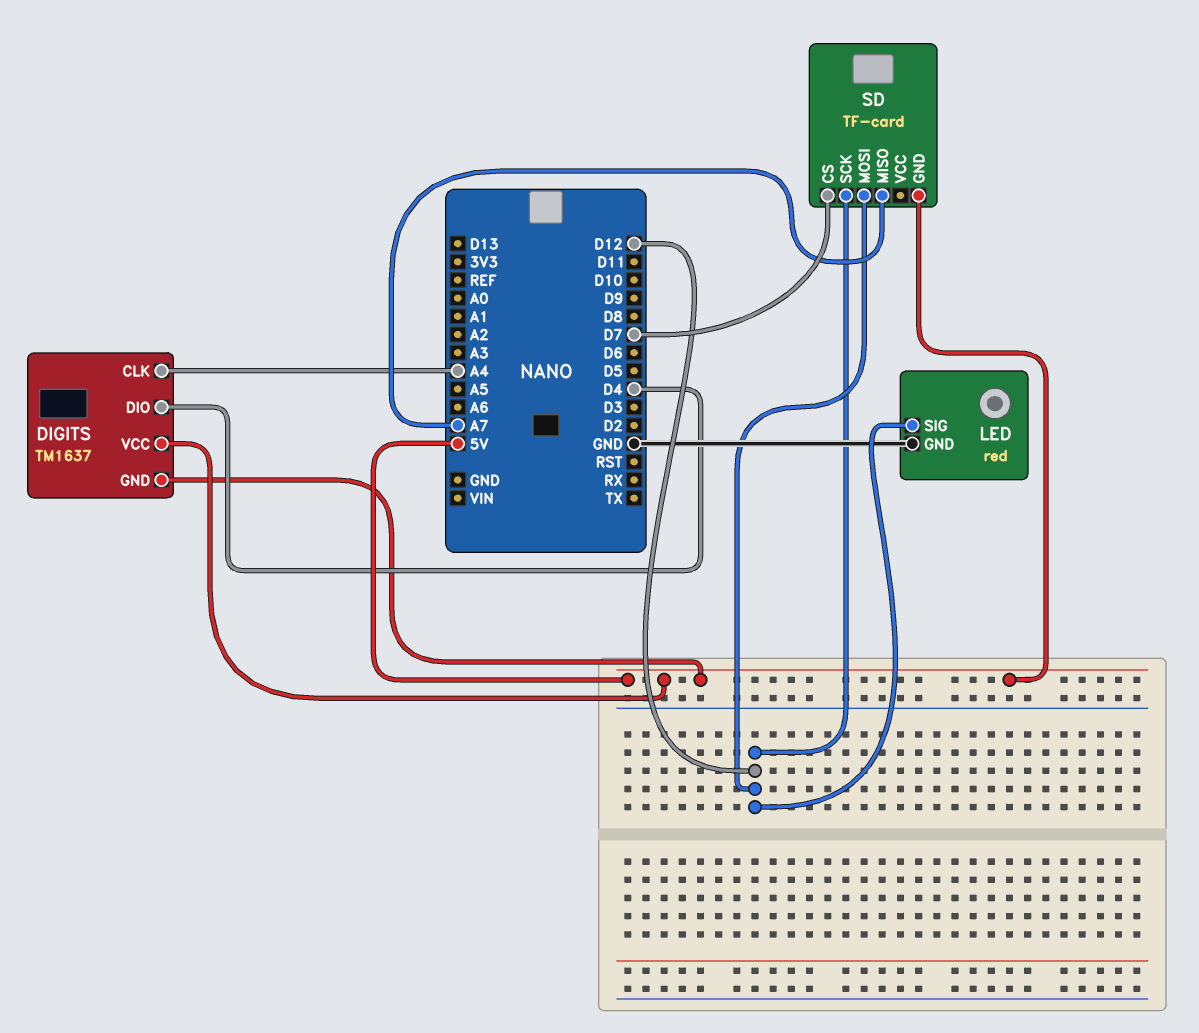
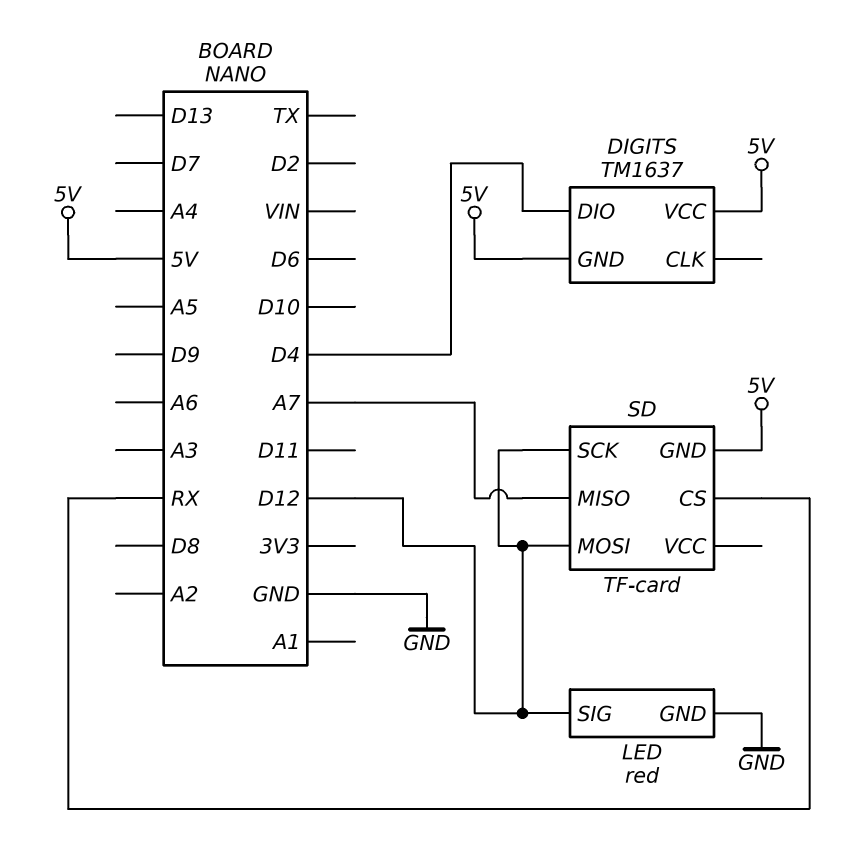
DIGITS pin CLK: A4 -> none
SD pin CS: D7 -> RX

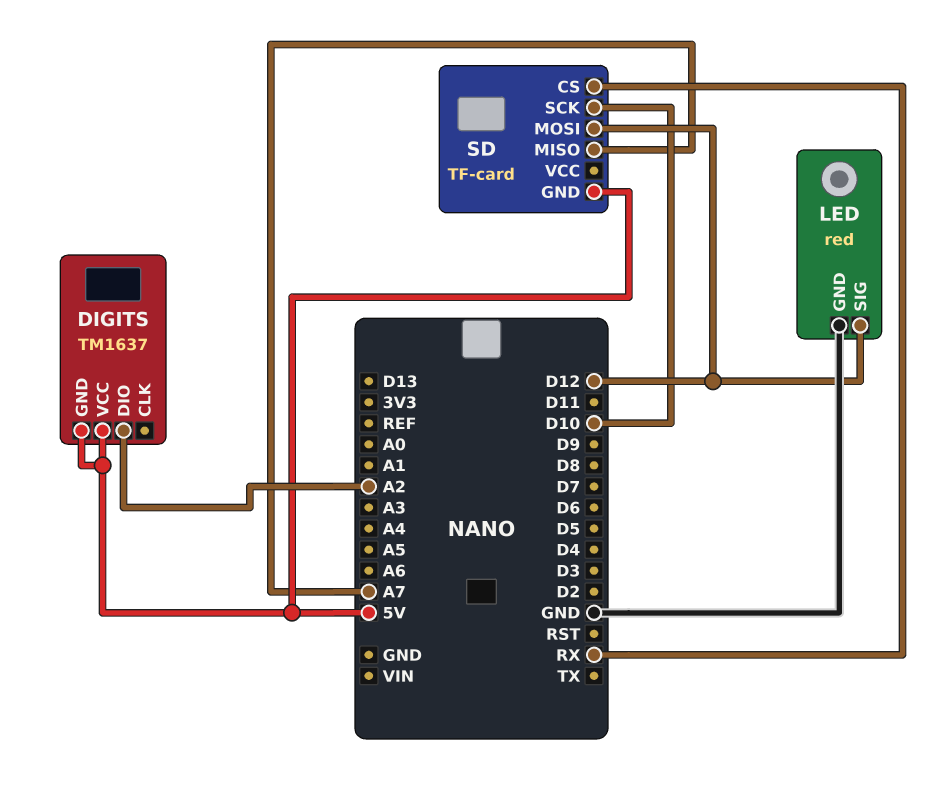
DIGITS pin DIO: D4 -> A2
SD pin SCK: D12 -> D10

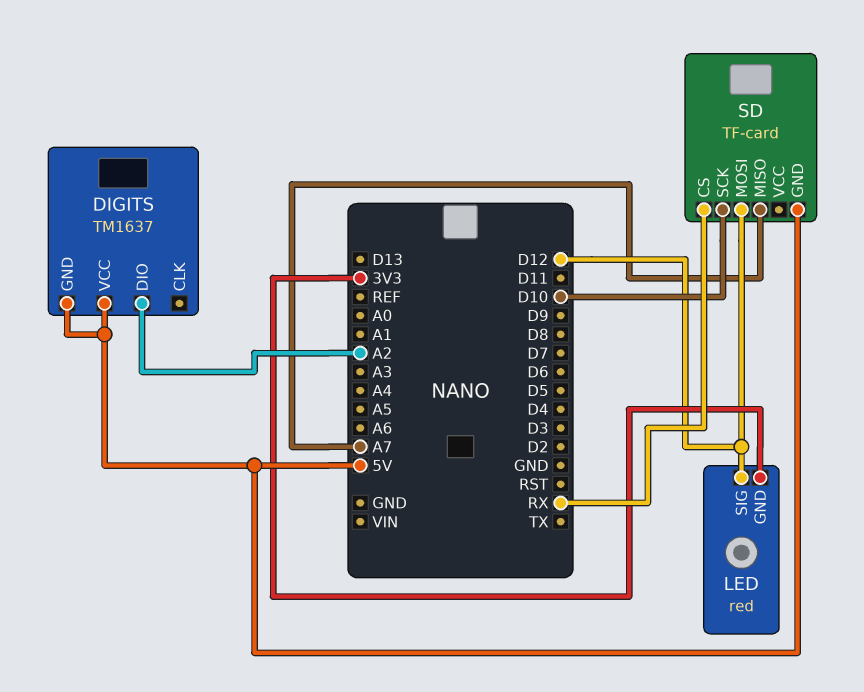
LED pin GND: GND -> 3V3

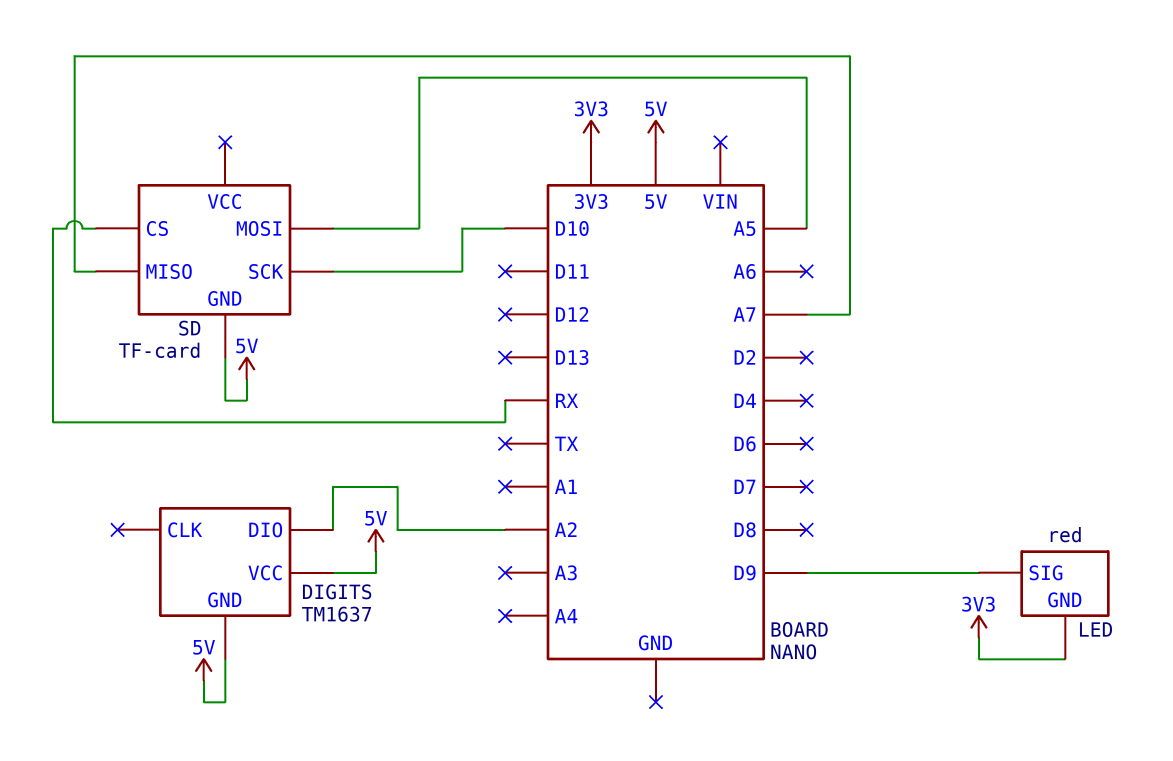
LED pin SIG: D12 -> D9
SD pin MOSI: D12 -> A5

